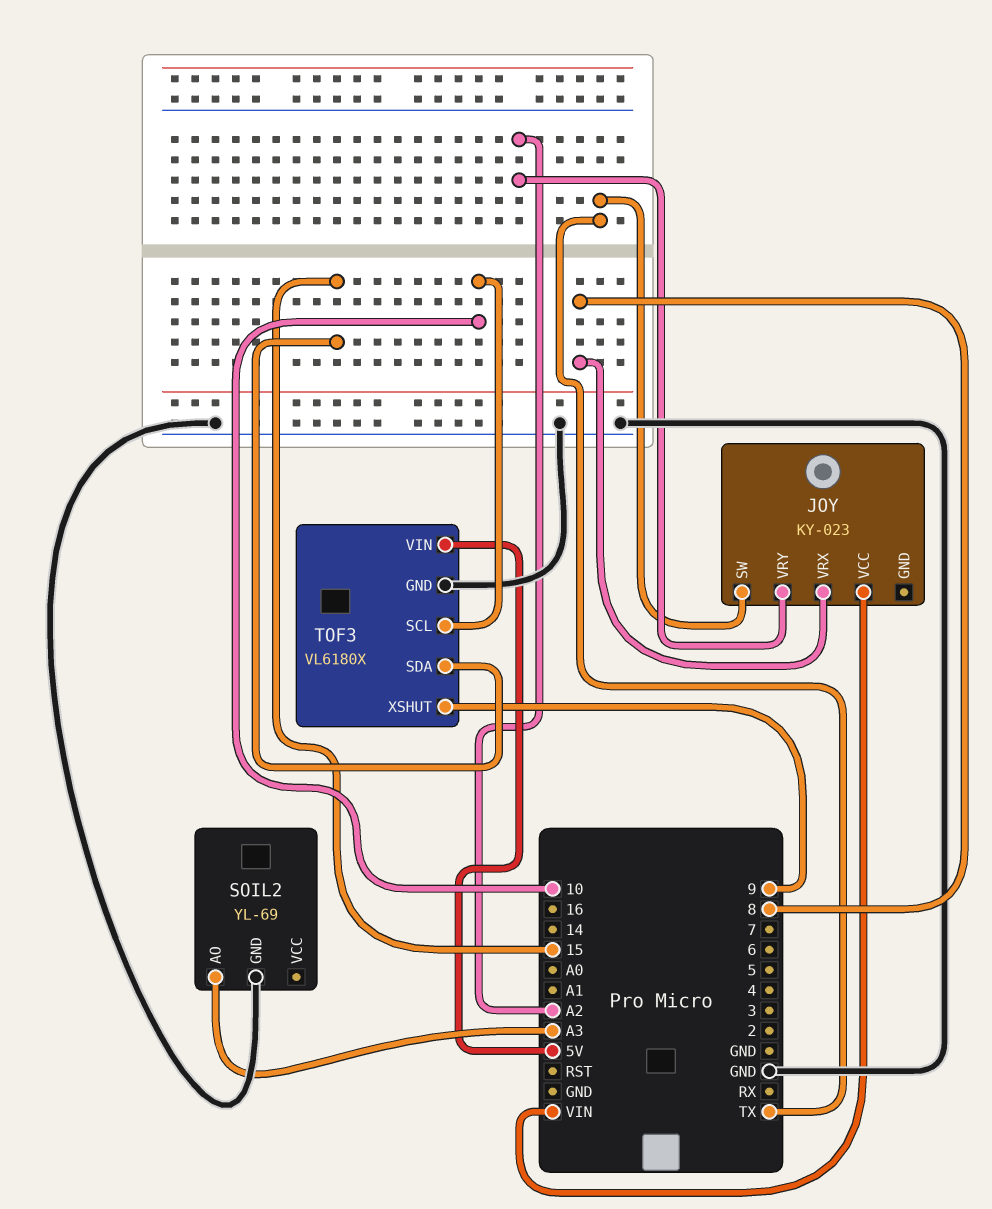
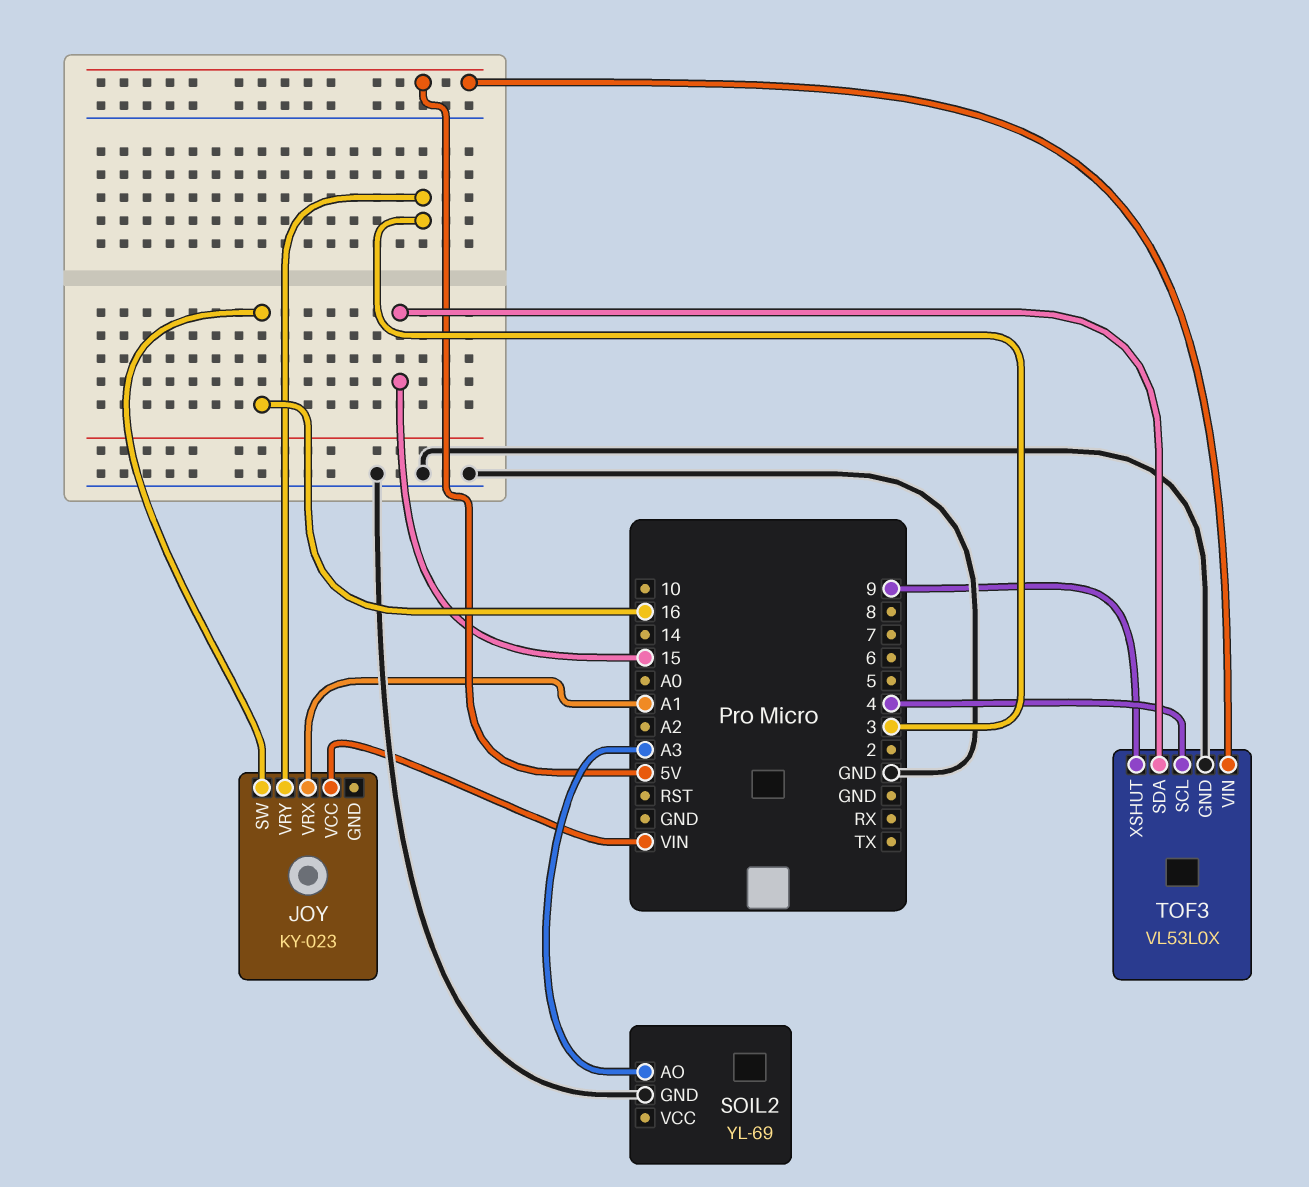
JOY pin SW: TX -> 16
JOY pin VRX: 8 -> A1
JOY pin VRY: A2 -> 3
TOF3: VL6180X -> VL53L0X
TOF3 pin SCL: 10 -> 4

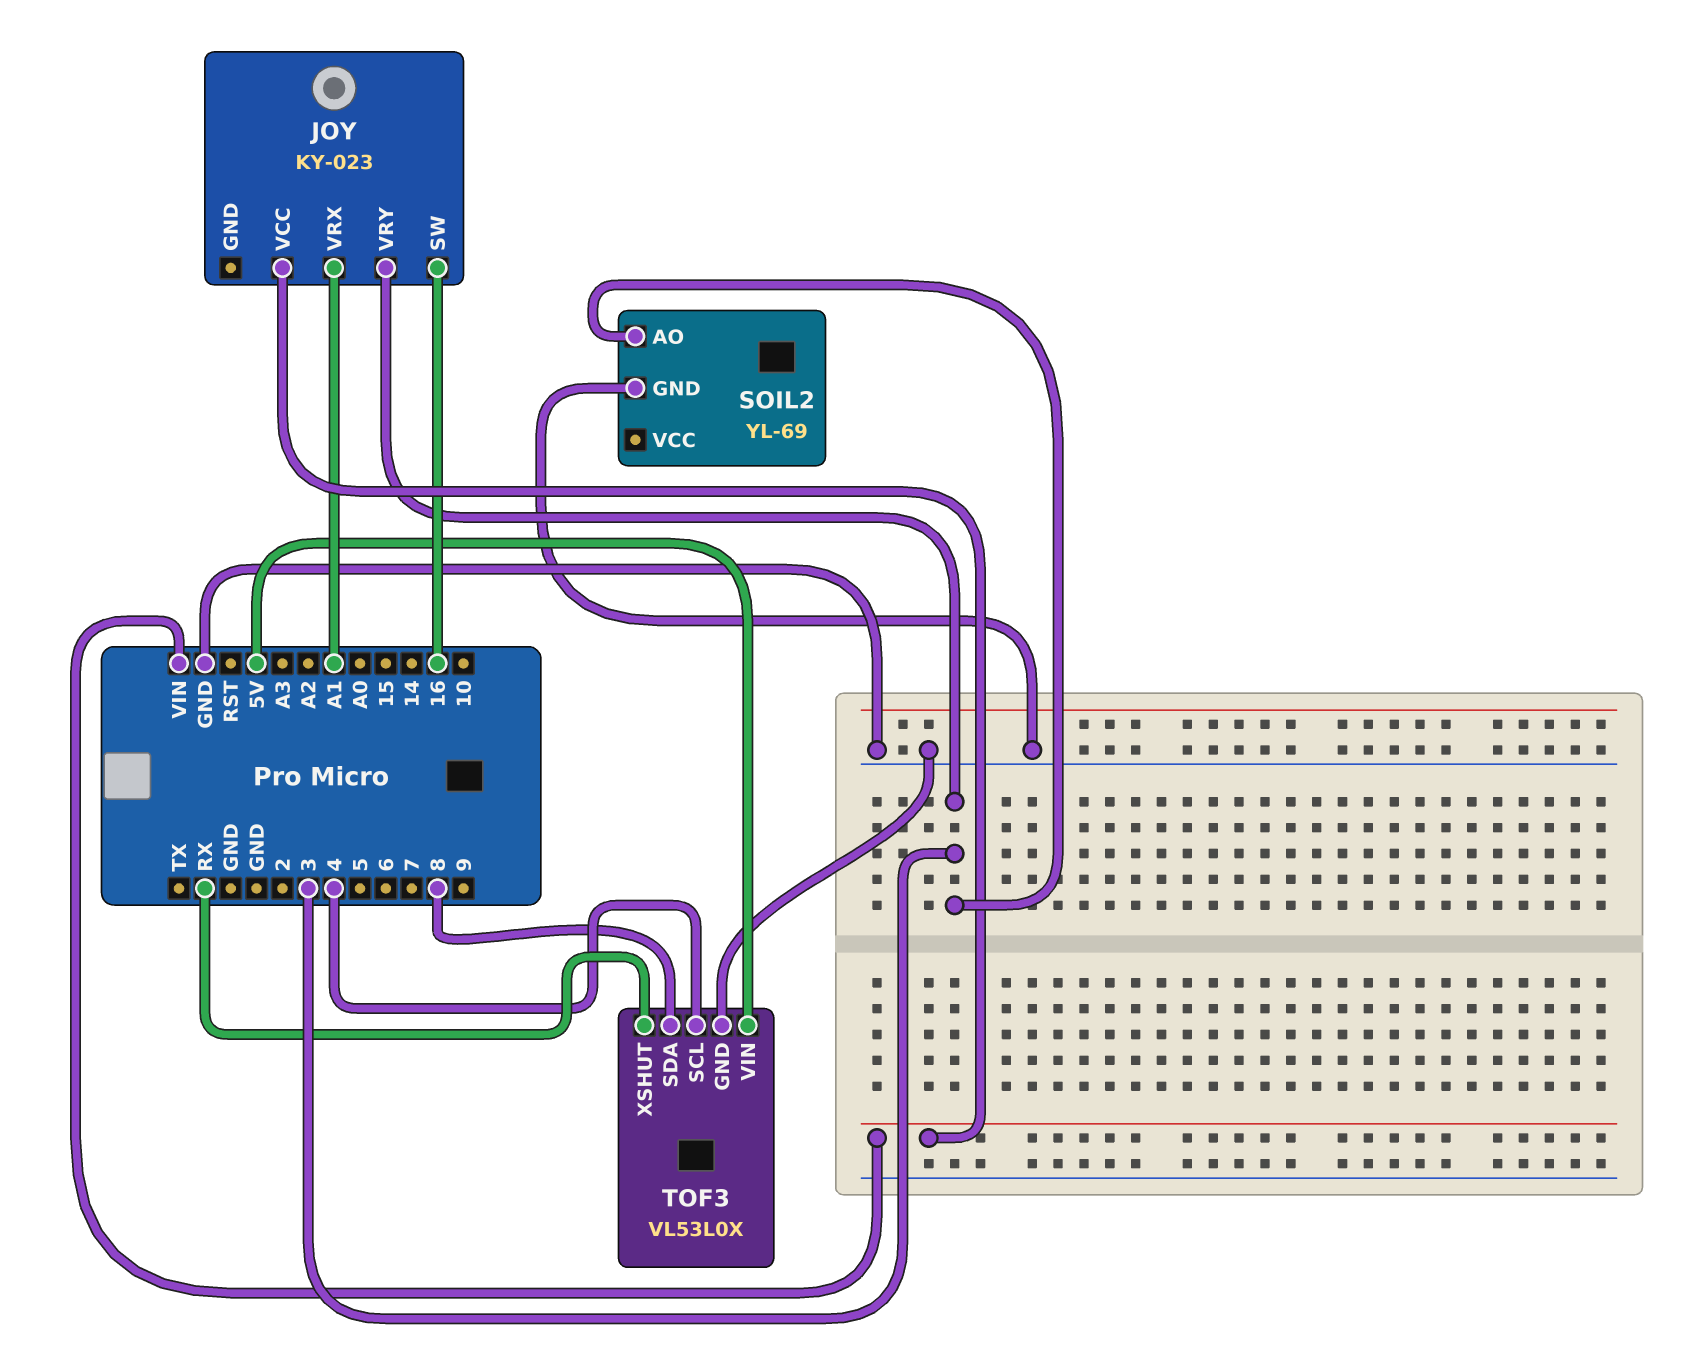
SOIL2 pin AO: A3 -> 3
TOF3 pin SDA: 15 -> 8
TOF3 pin XSHUT: 9 -> RX

